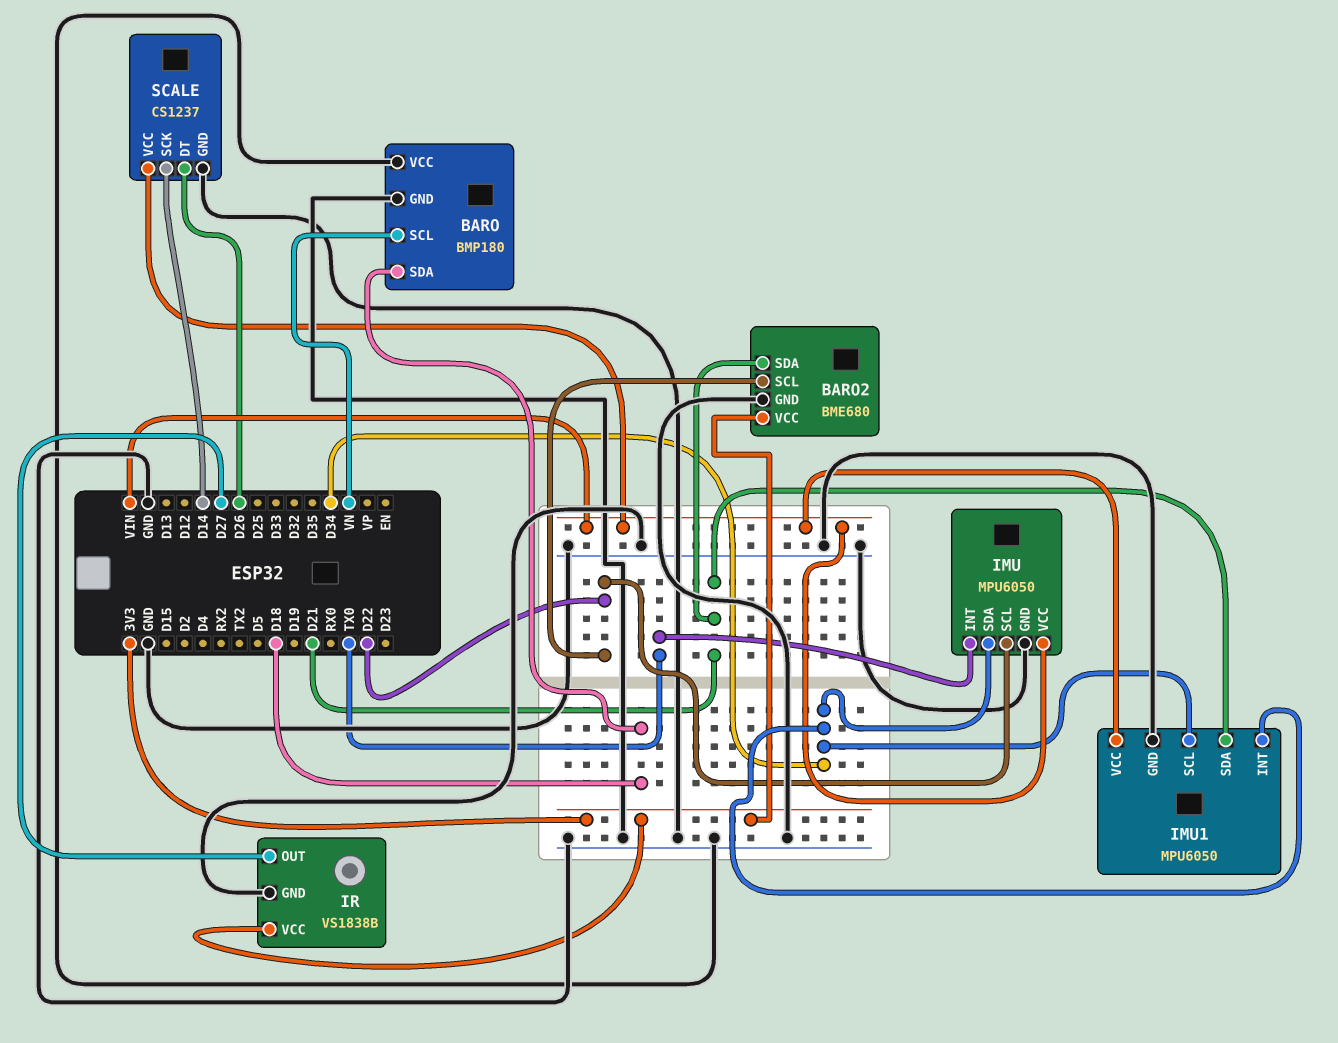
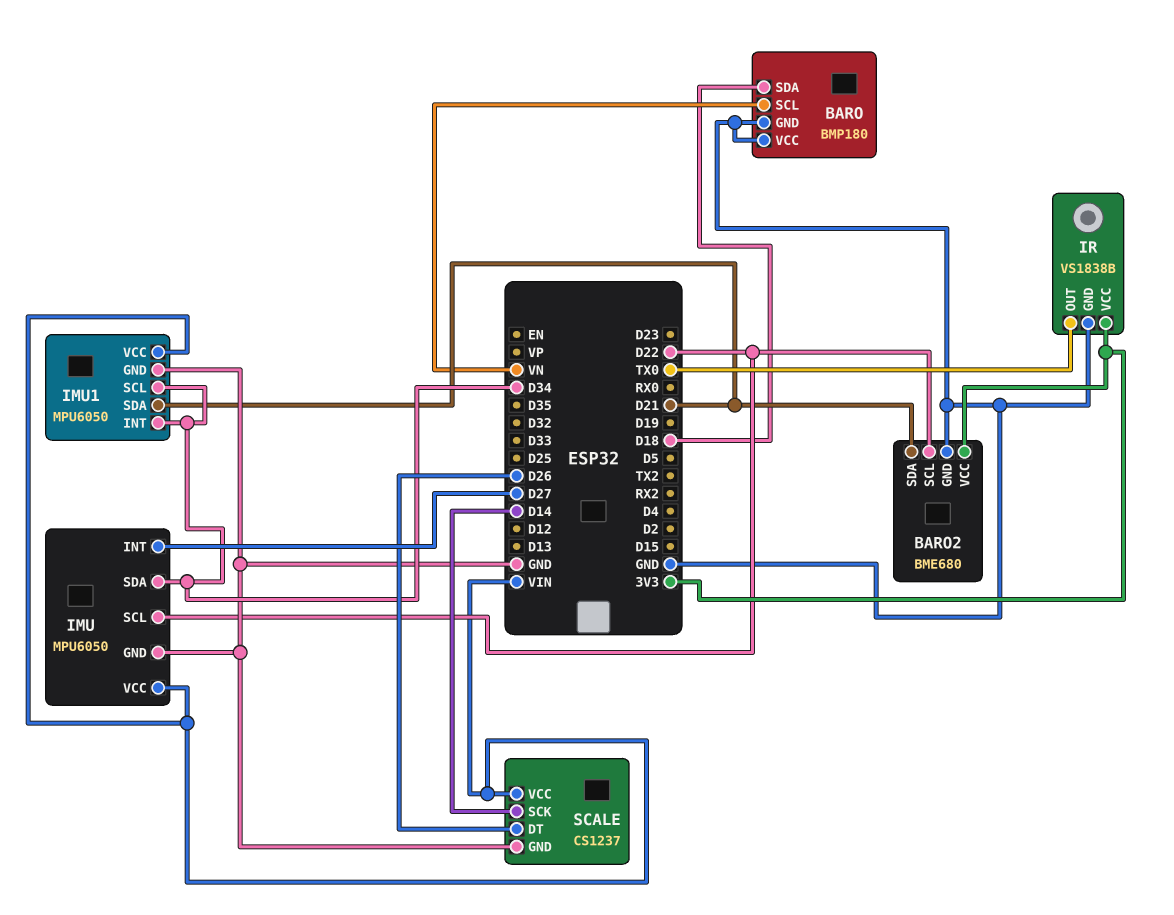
IMU pin INT: TX0 -> D27
IR pin OUT: D27 -> TX0

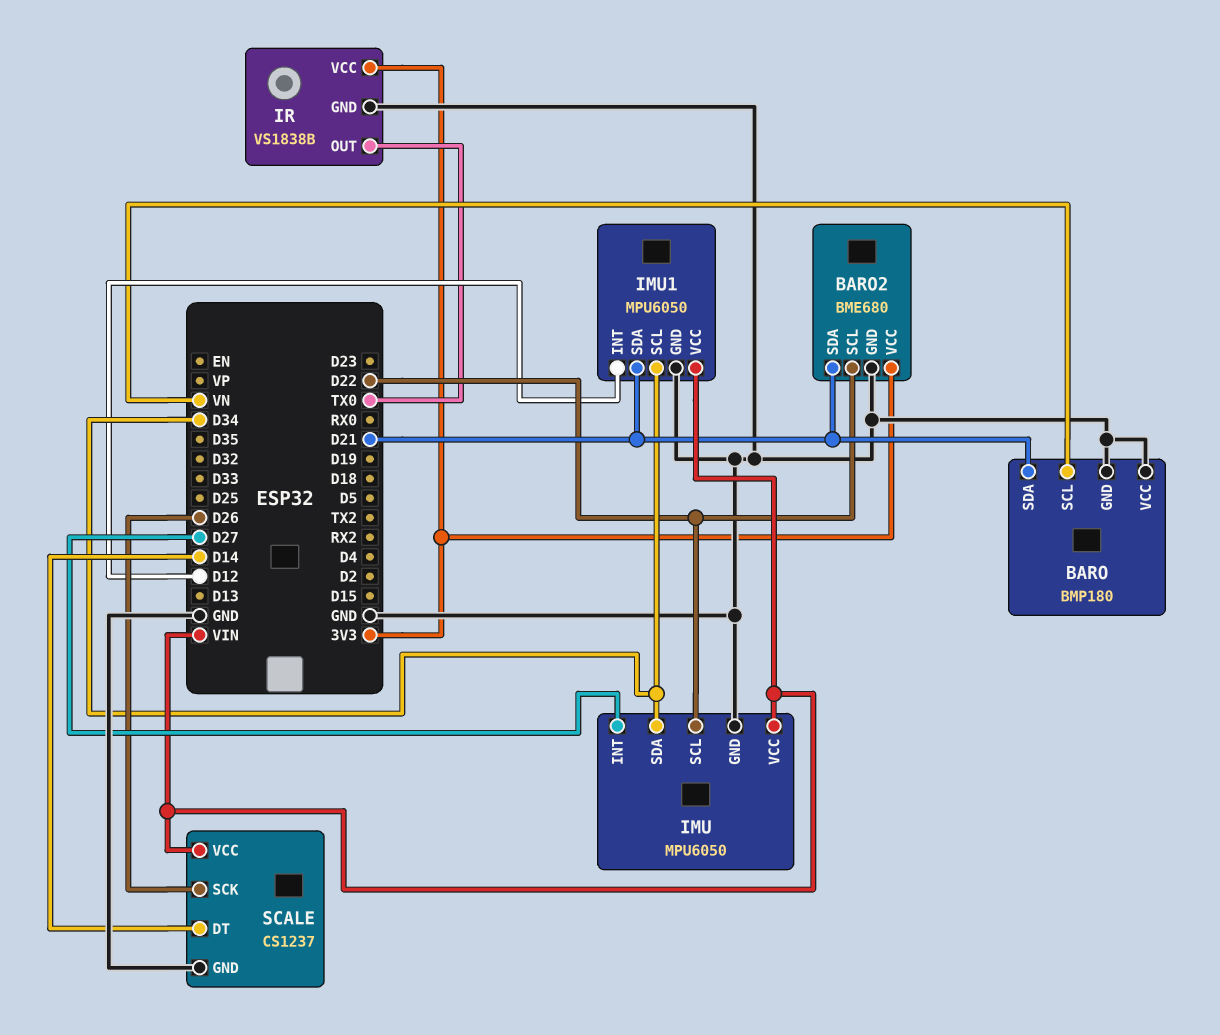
BARO pin SDA: D18 -> D21
IMU1 pin INT: D34 -> D12
SCALE pin DT: D26 -> D14
SCALE pin SCK: D14 -> D26

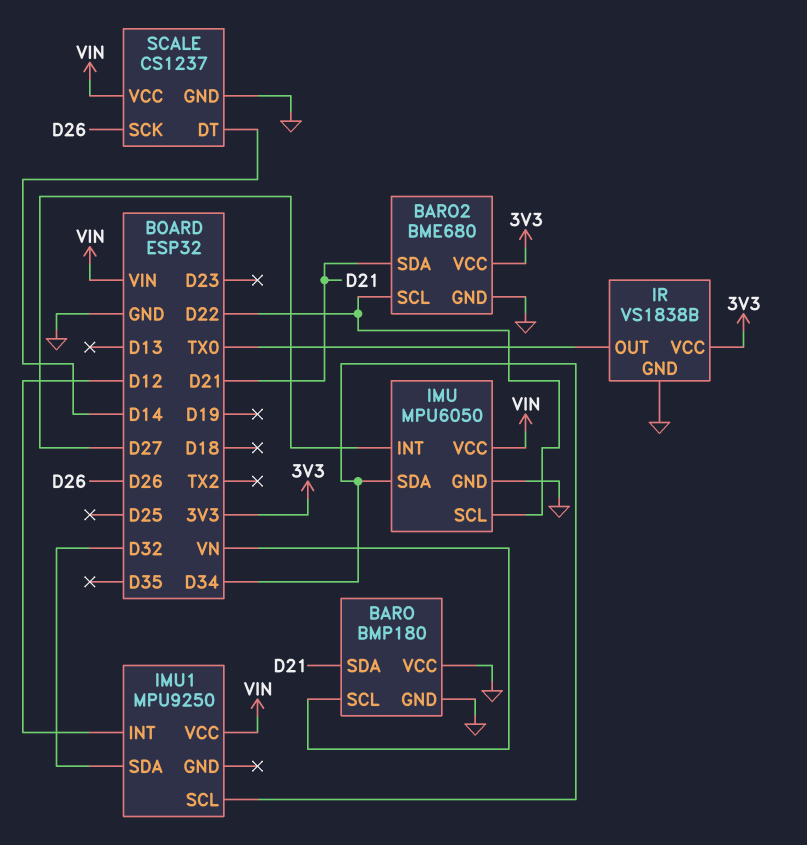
IMU1: MPU6050 -> MPU9250
IMU1 pin GND: GND -> none
IMU1 pin SDA: D21 -> D32

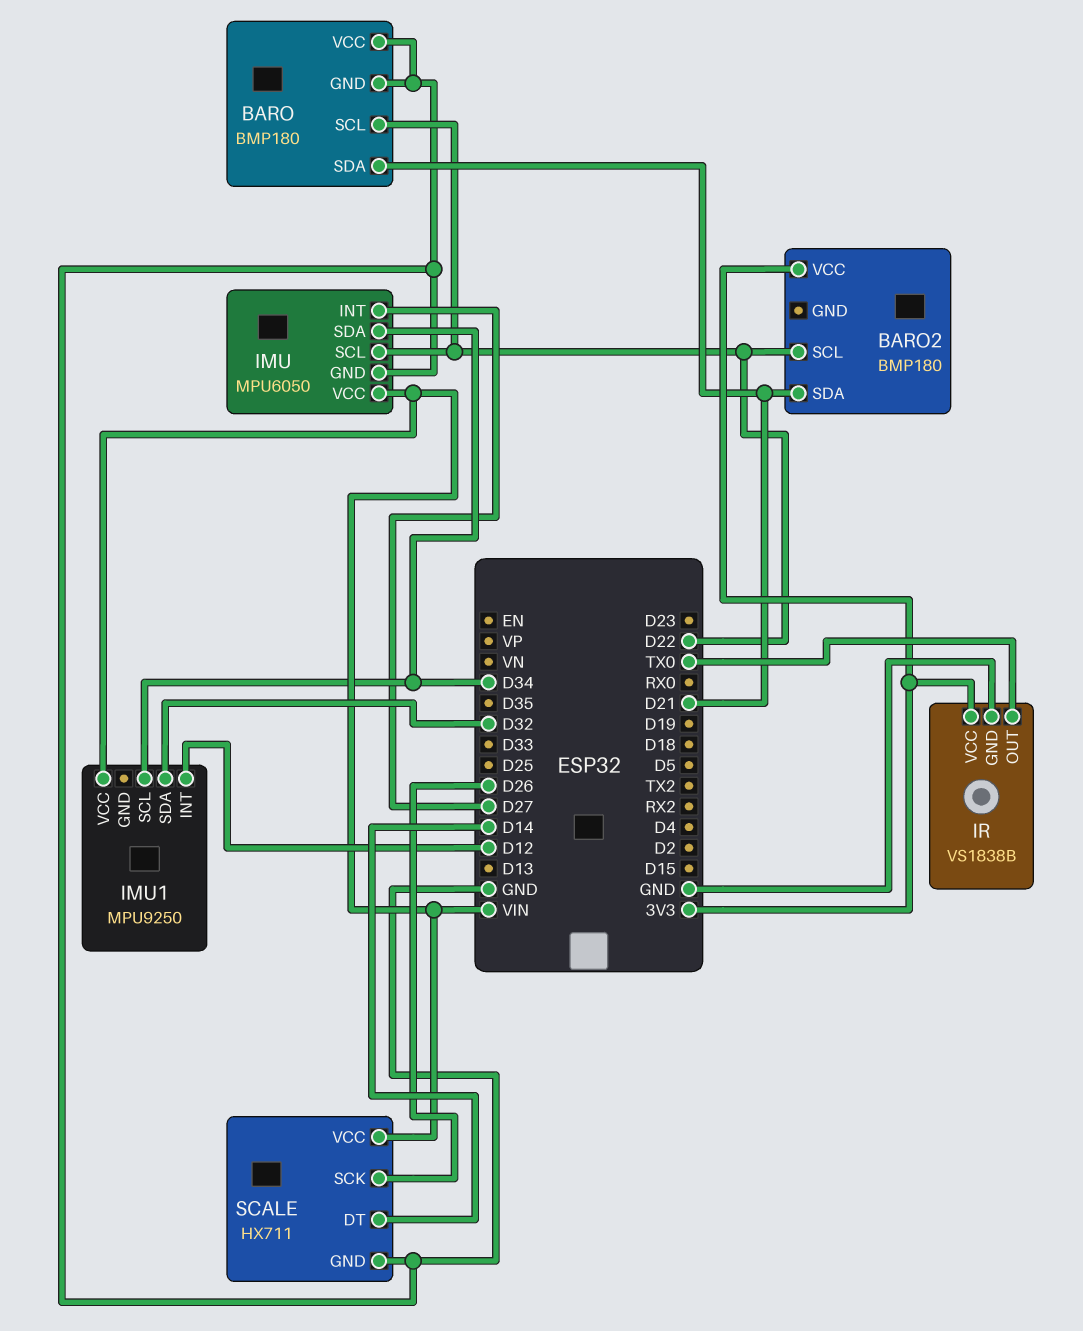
BARO pin SCL: VN -> D22
BARO2: BME680 -> BMP180
BARO2 pin GND: GND -> none
SCALE: CS1237 -> HX711

